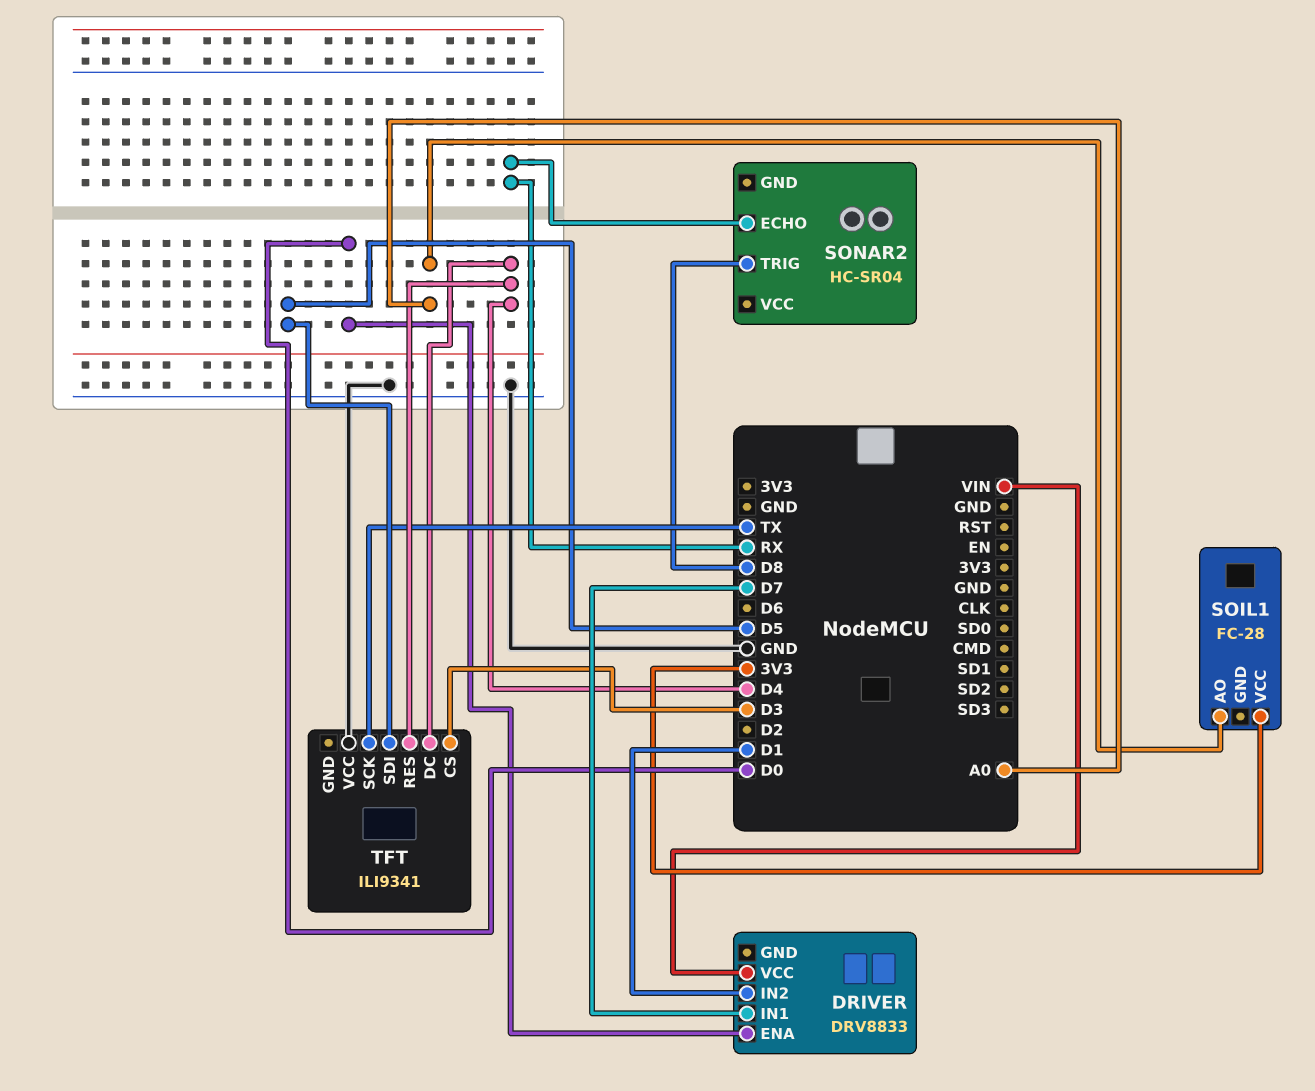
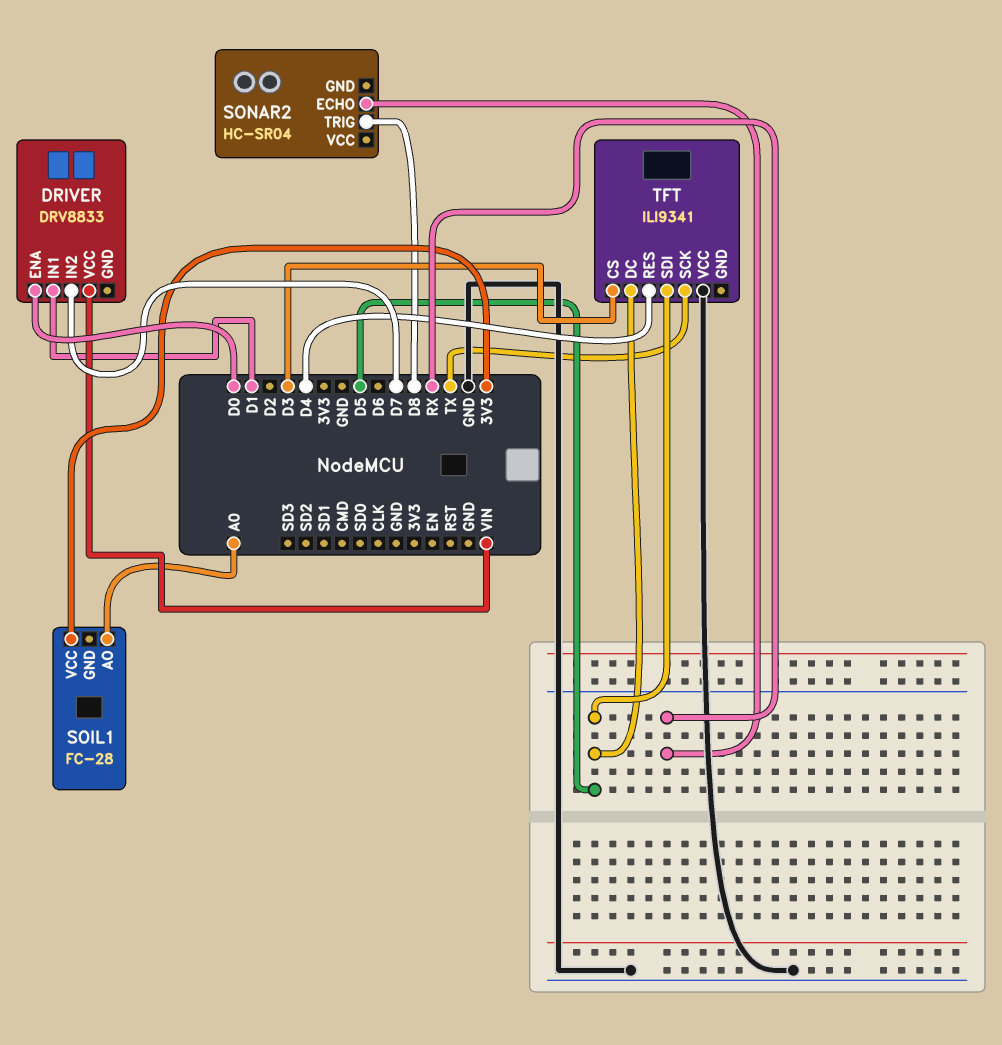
DRIVER pin IN1: D7 -> D1
DRIVER pin IN2: D1 -> D7
TFT pin DC: D4 -> D5

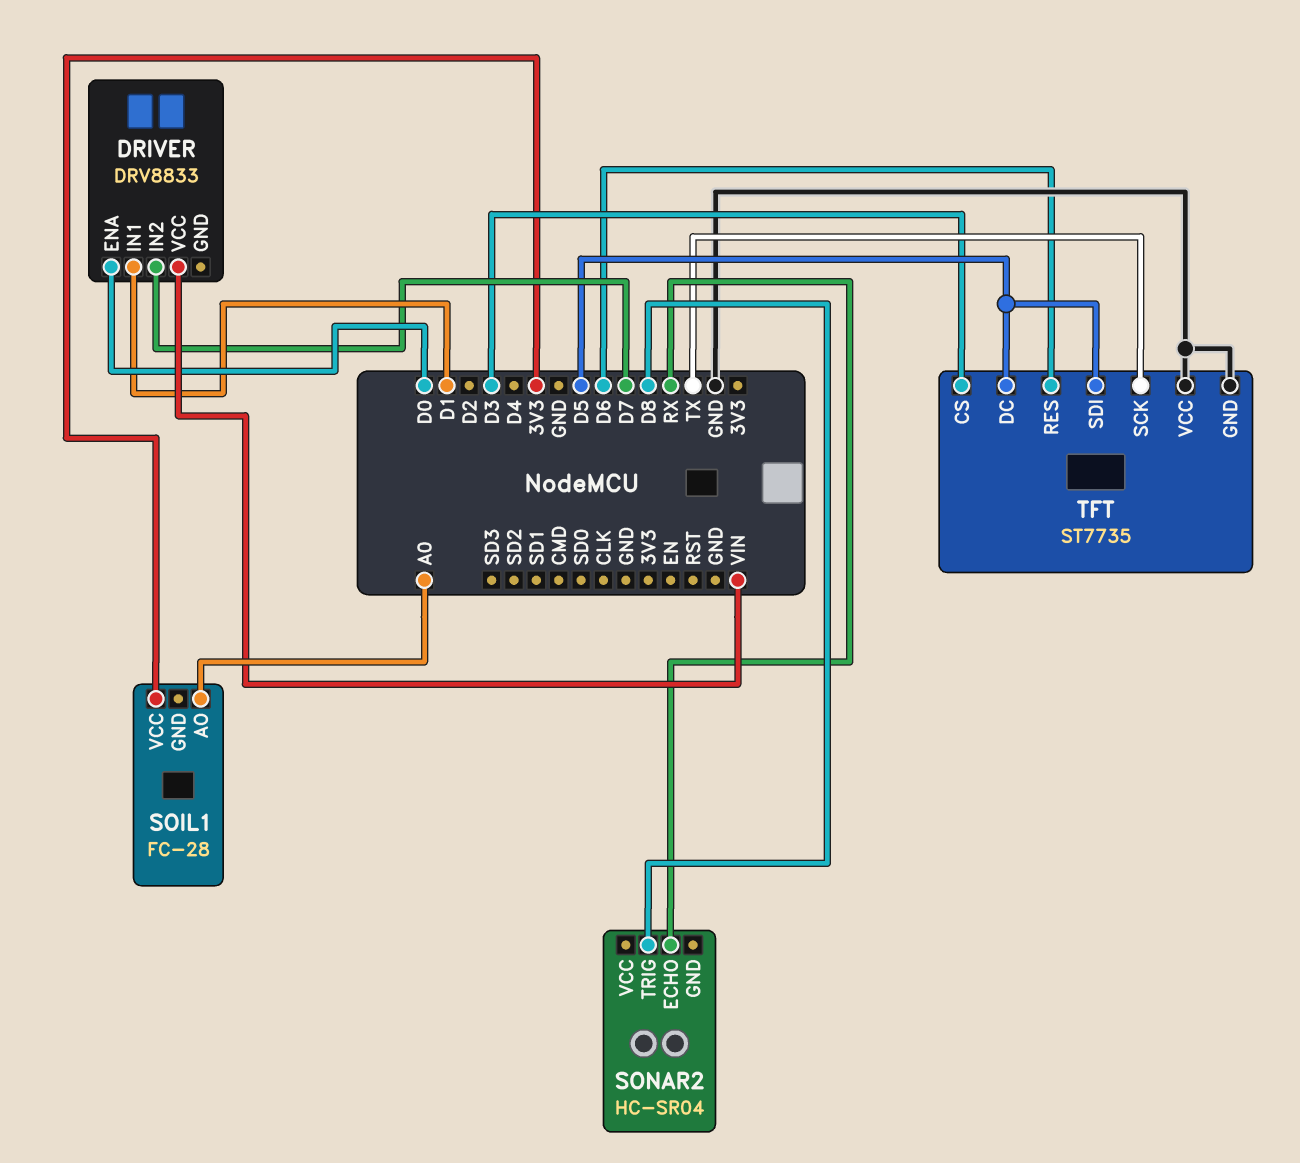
TFT: ILI9341 -> ST7735
TFT pin GND: none -> GND
TFT pin RES: D4 -> D6

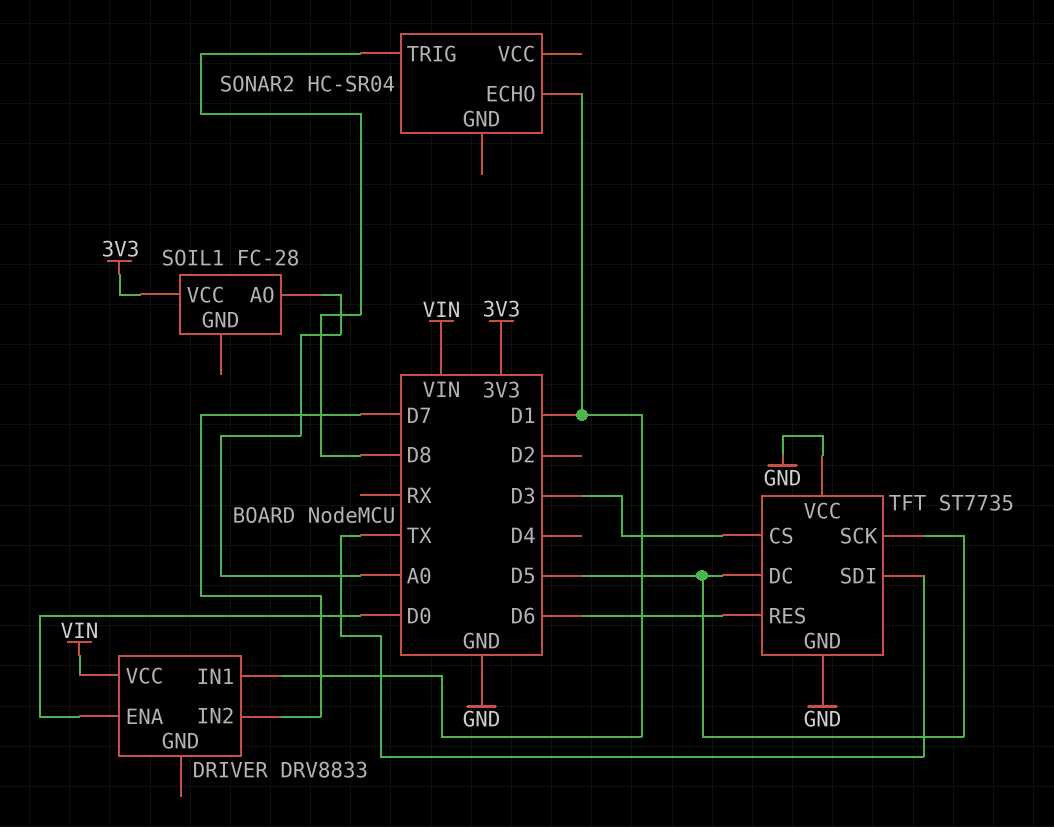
SONAR2 pin ECHO: RX -> D1
TFT pin SCK: TX -> D5
TFT pin SDI: D5 -> TX

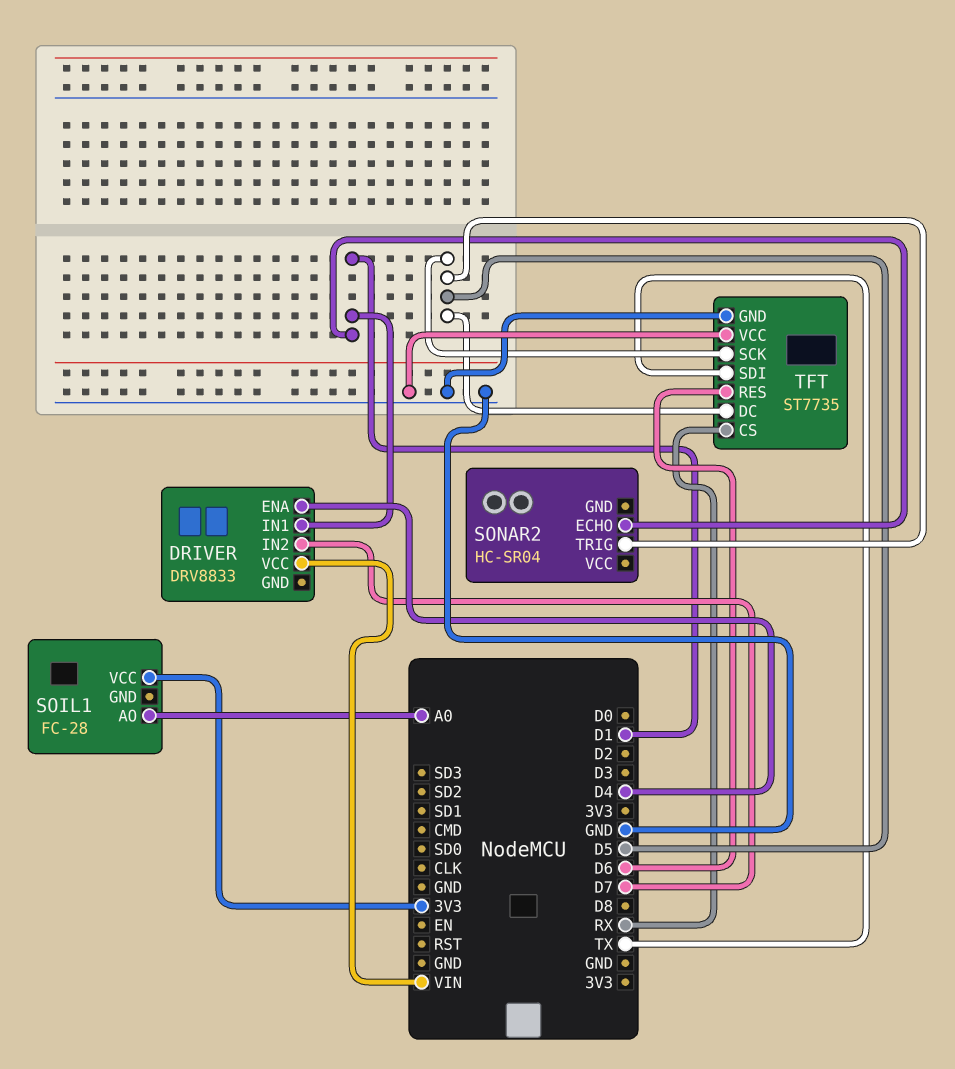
DRIVER pin ENA: D0 -> D4
SONAR2 pin TRIG: D8 -> D5
TFT pin CS: D3 -> RX

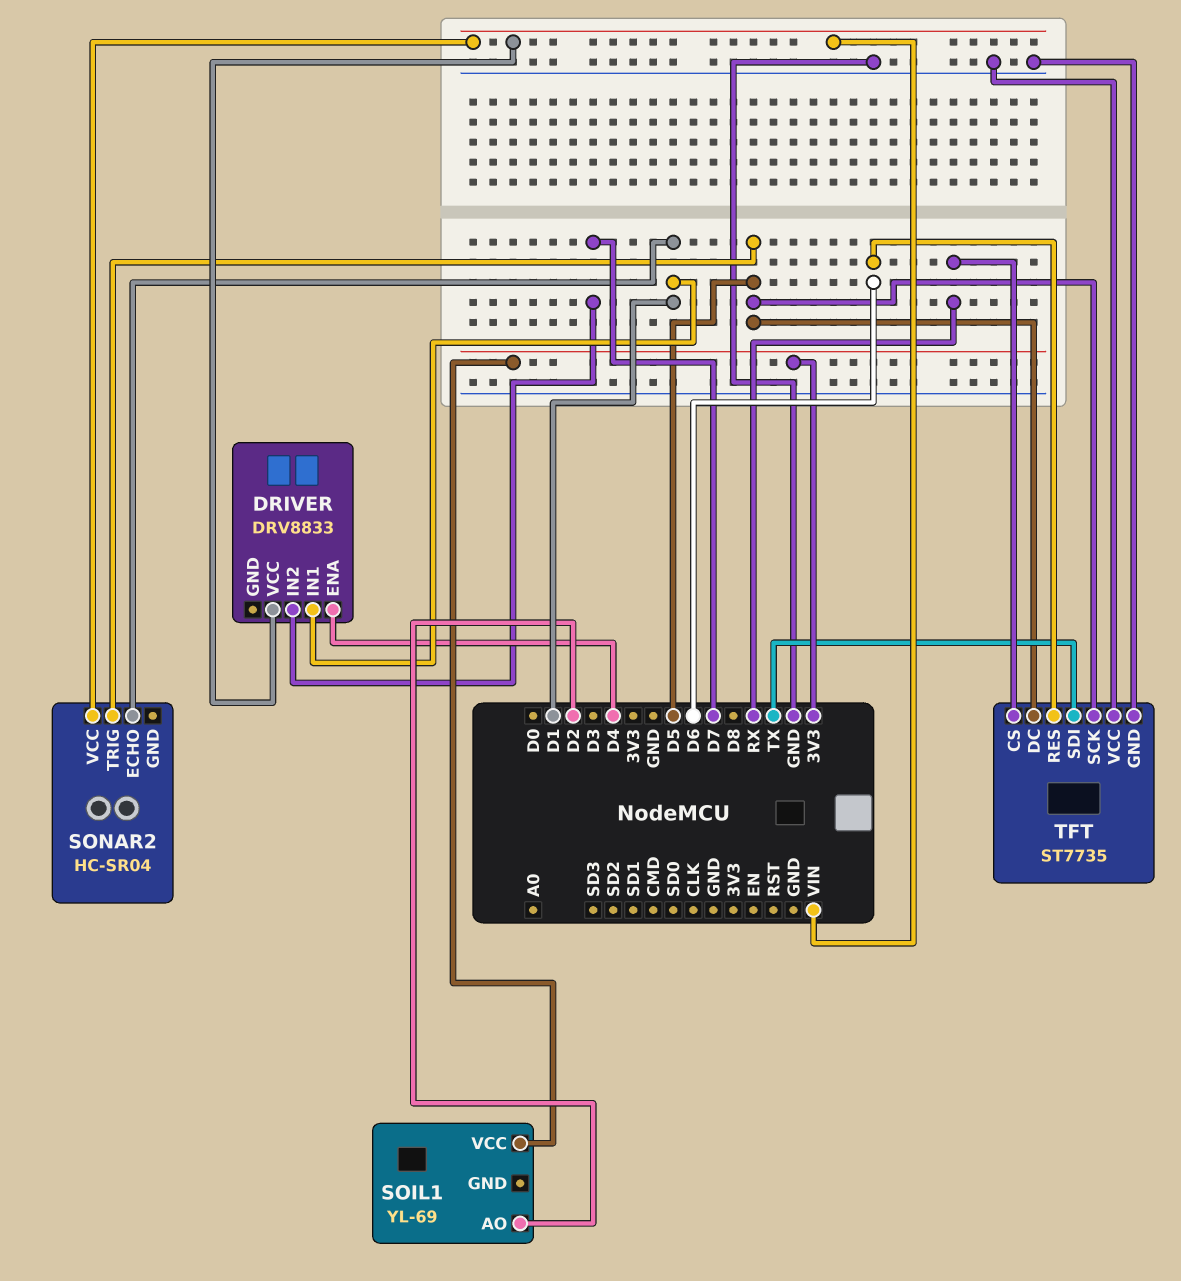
SOIL1: FC-28 -> YL-69
SOIL1 pin AO: A0 -> D2
SONAR2 pin VCC: none -> VIN

